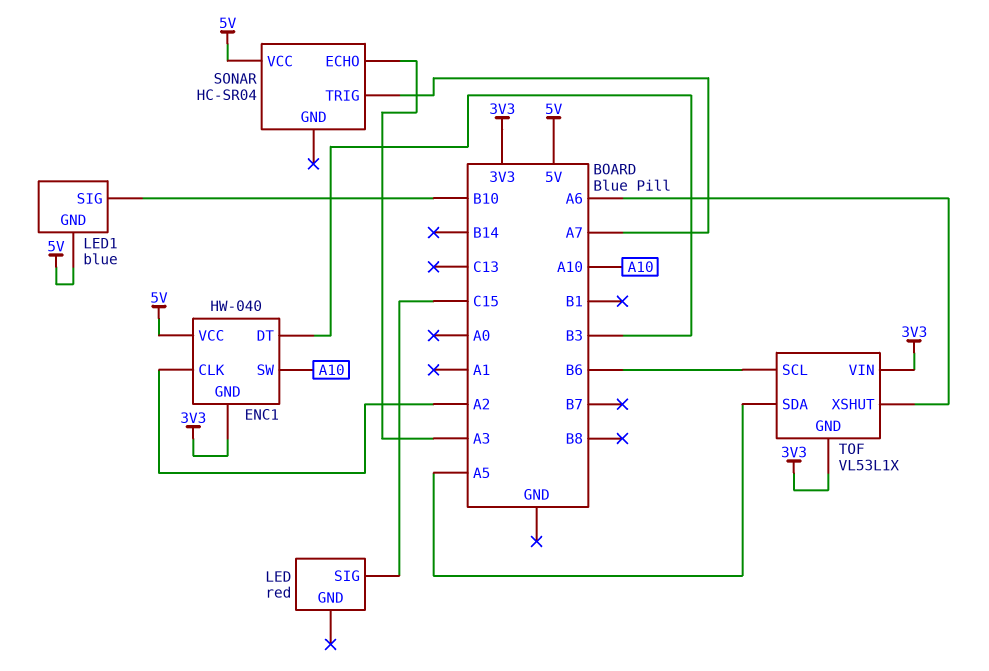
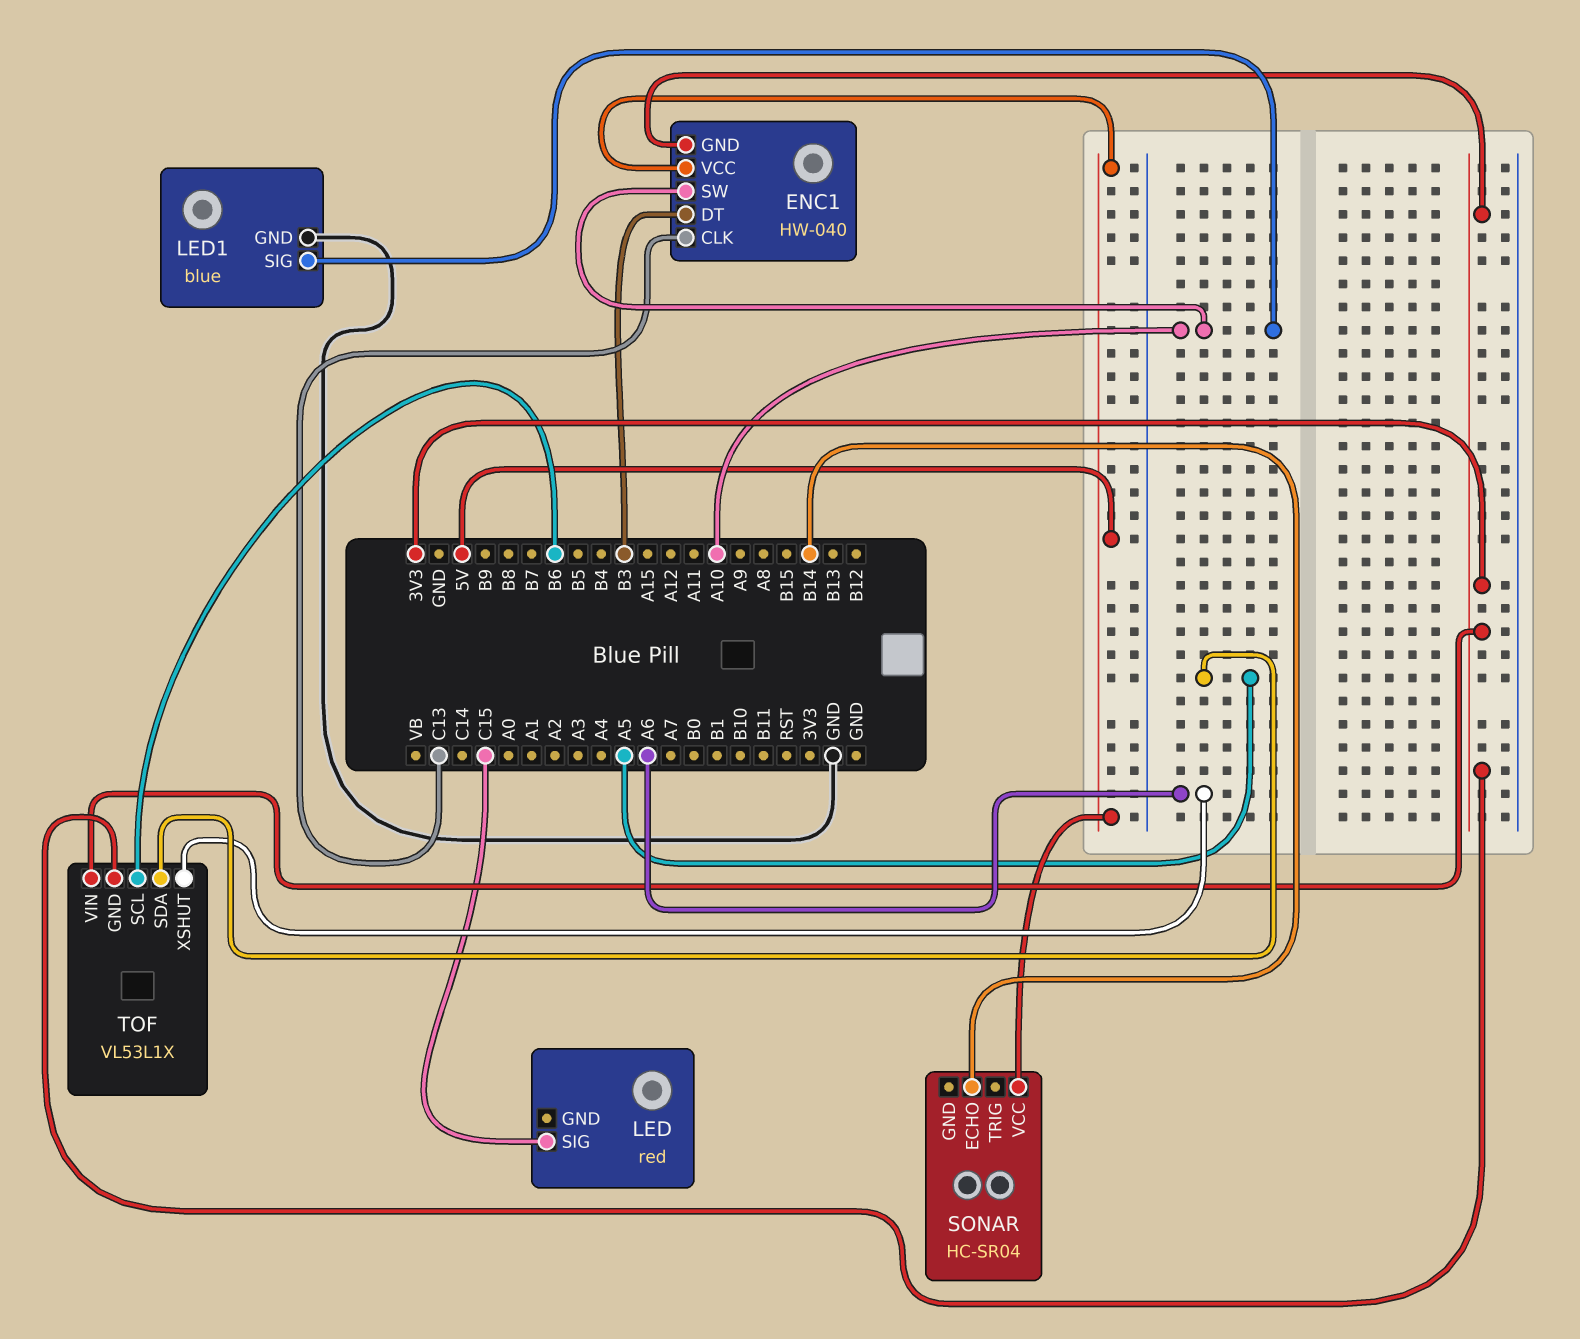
ENC1 pin CLK: A2 -> C13
LED1 pin GND: 5V -> GND
LED1 pin SIG: B10 -> A10
SONAR pin ECHO: A3 -> B14
SONAR pin TRIG: A7 -> none

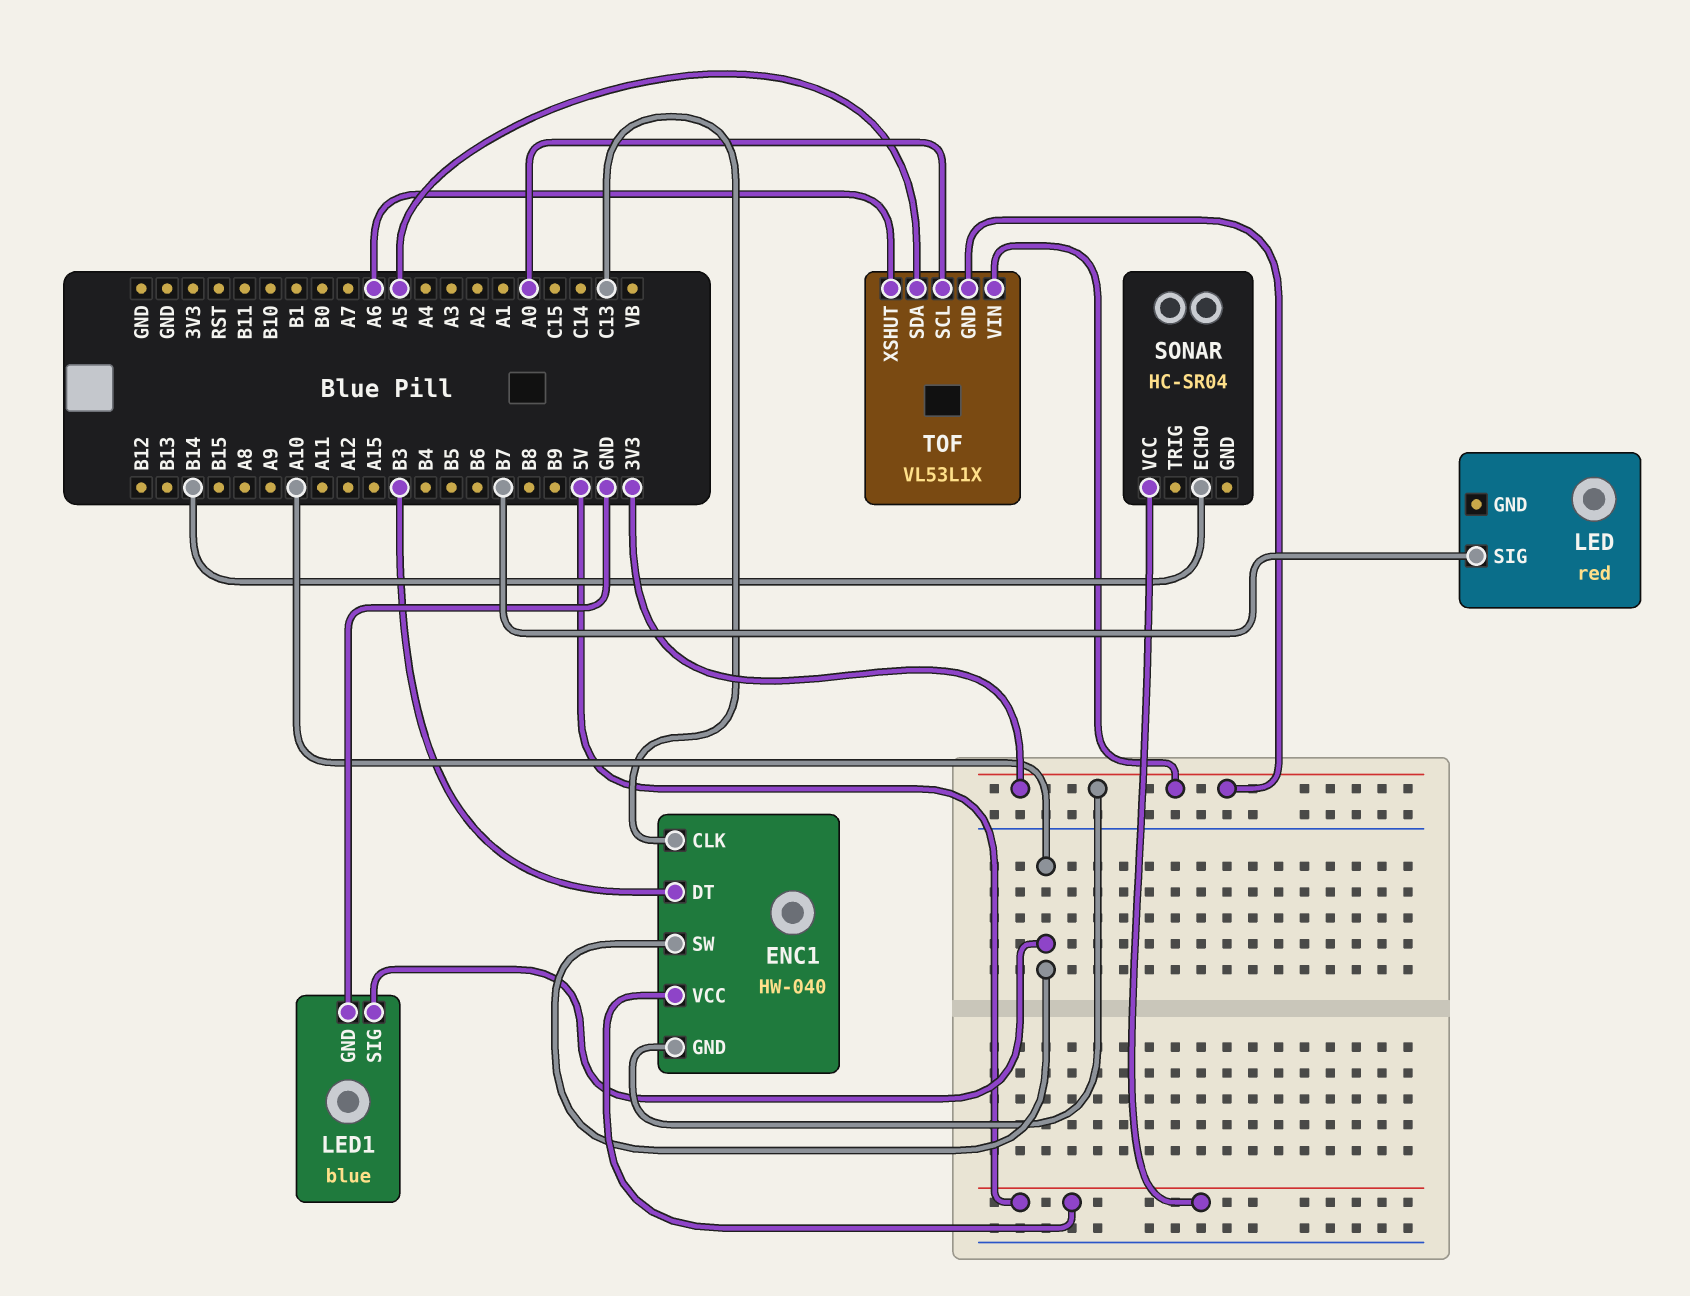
LED pin SIG: C15 -> B7
TOF pin SCL: B6 -> A0

